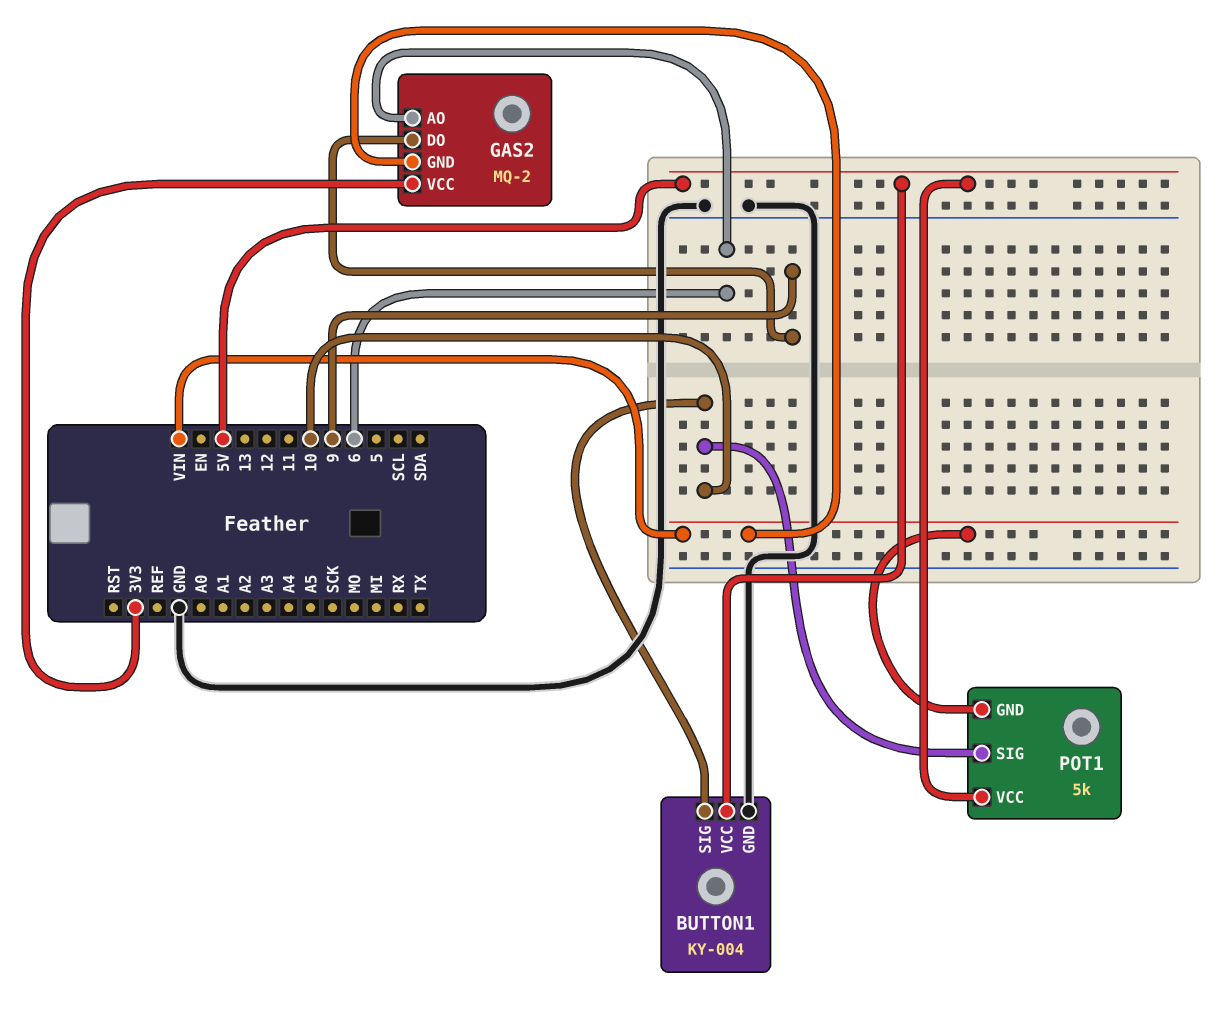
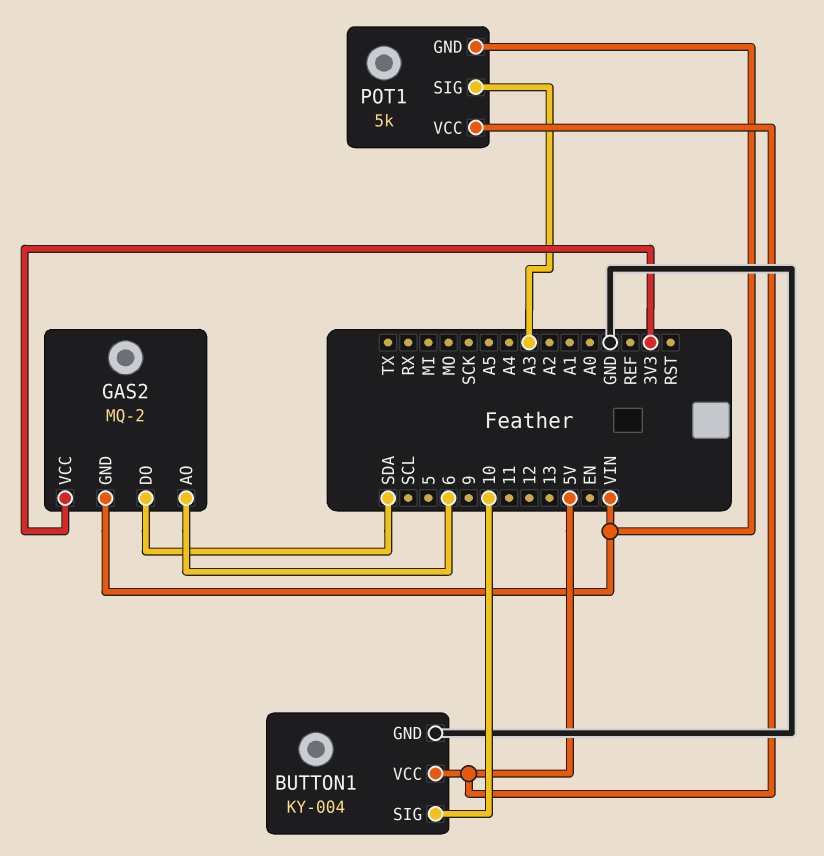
GAS2 pin DO: 9 -> SDA
POT1 pin SIG: 10 -> A3

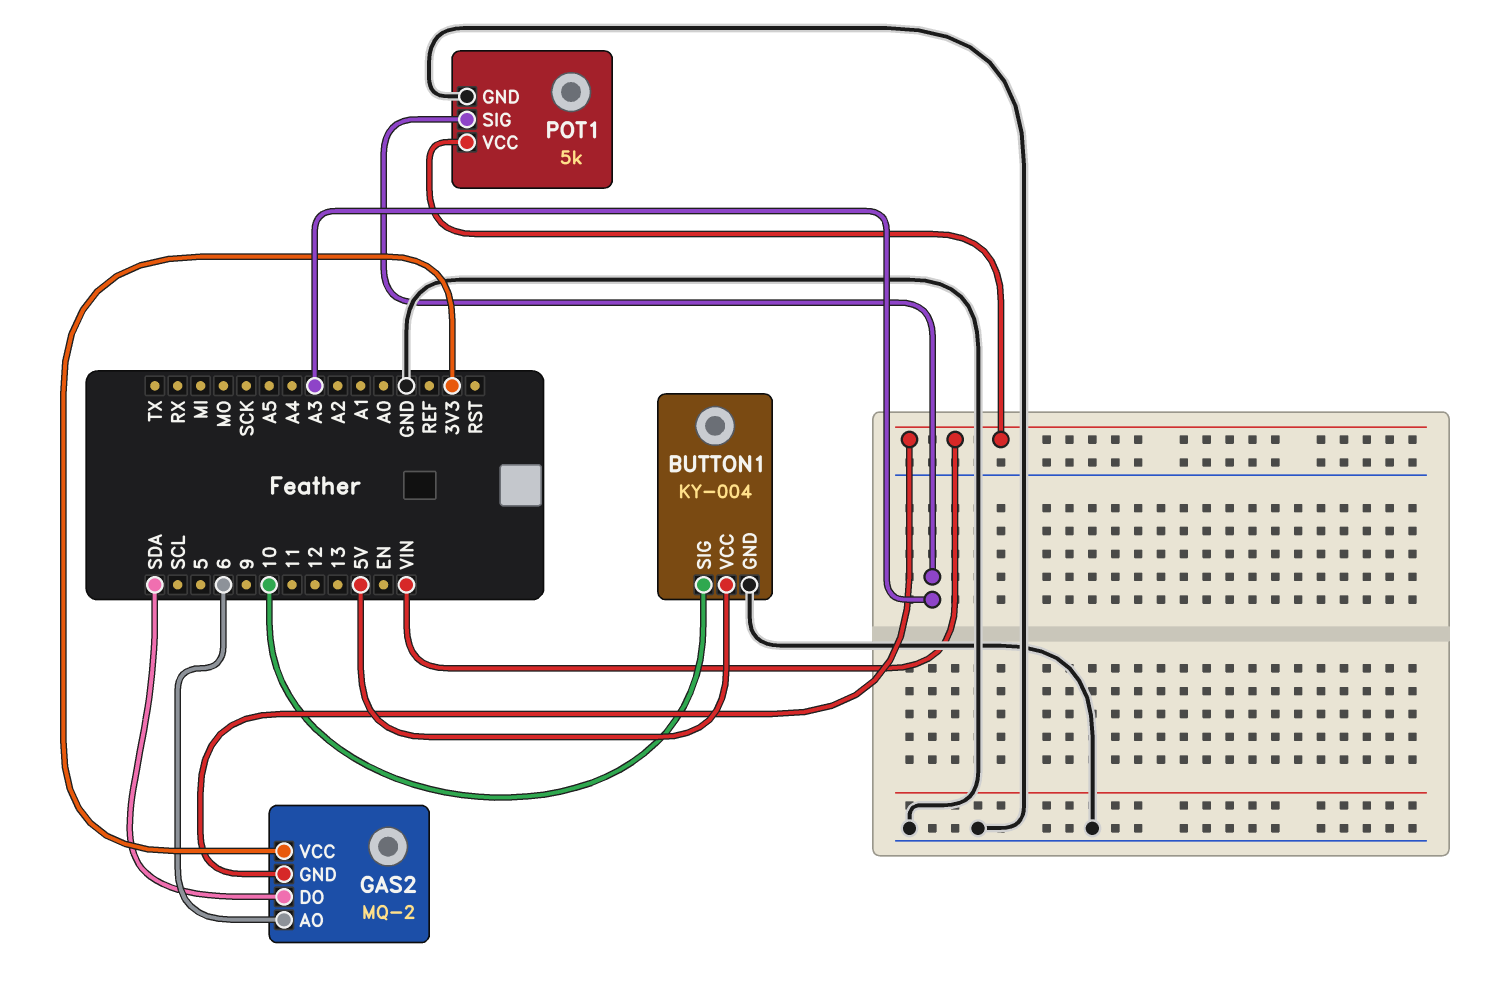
POT1 pin GND: VIN -> GND
POT1 pin VCC: 5V -> VIN

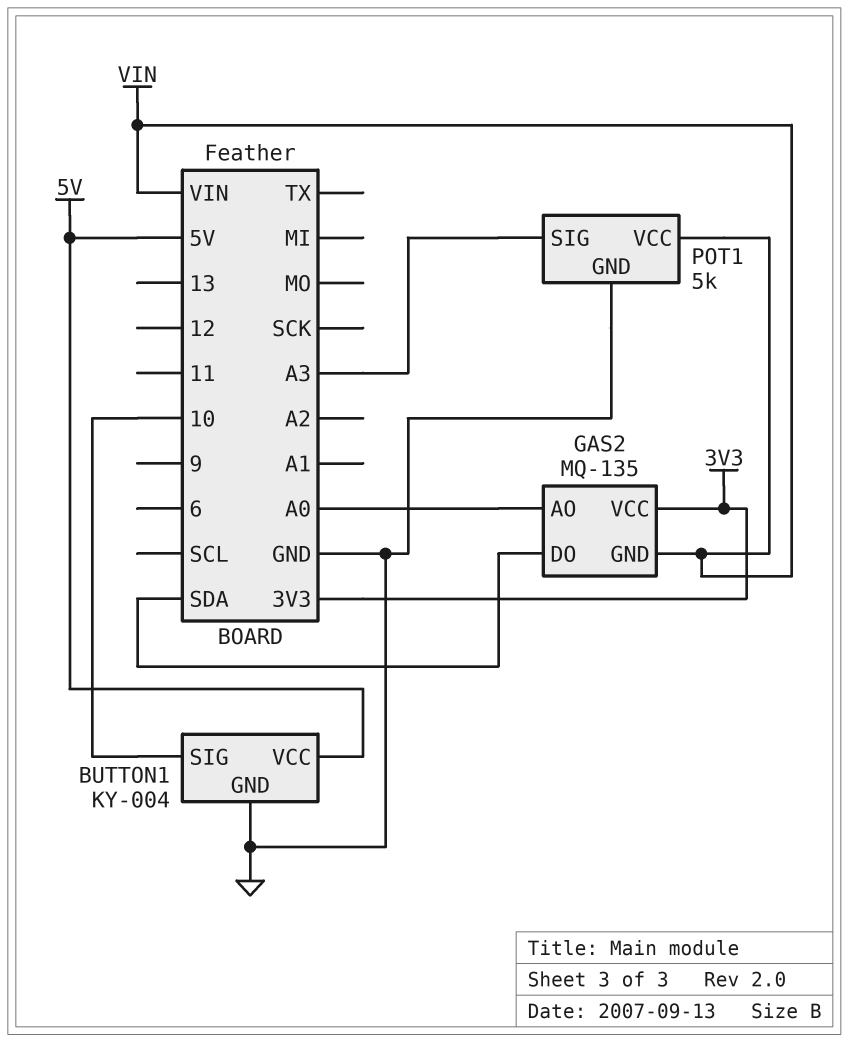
GAS2: MQ-2 -> MQ-135
GAS2 pin AO: 6 -> A0

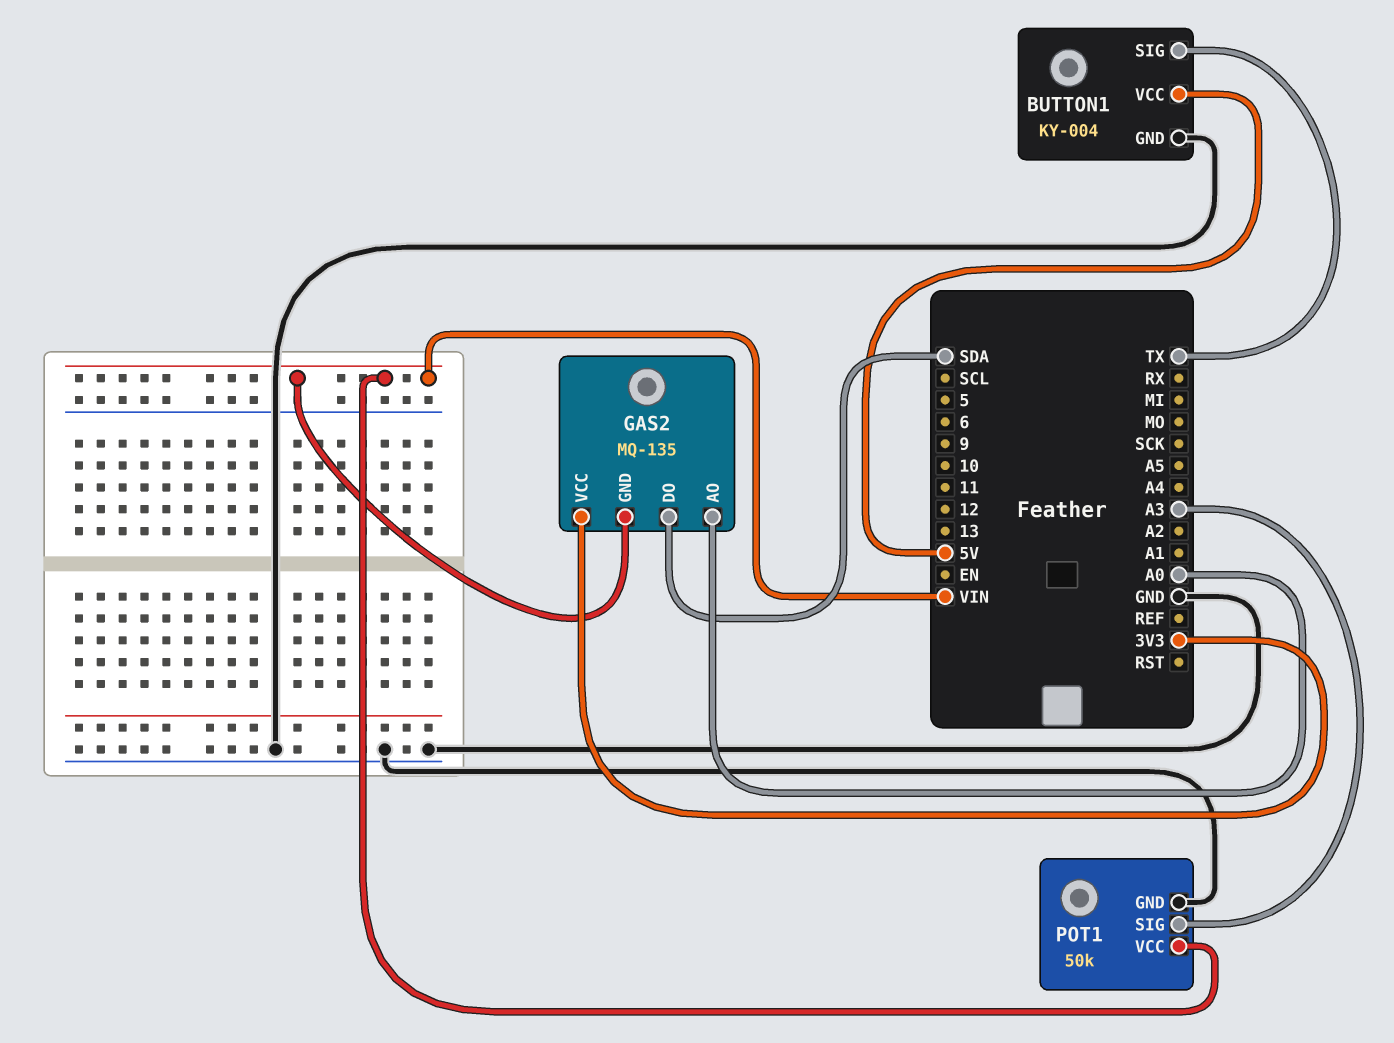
BUTTON1 pin SIG: 10 -> TX
POT1: 5k -> 50k

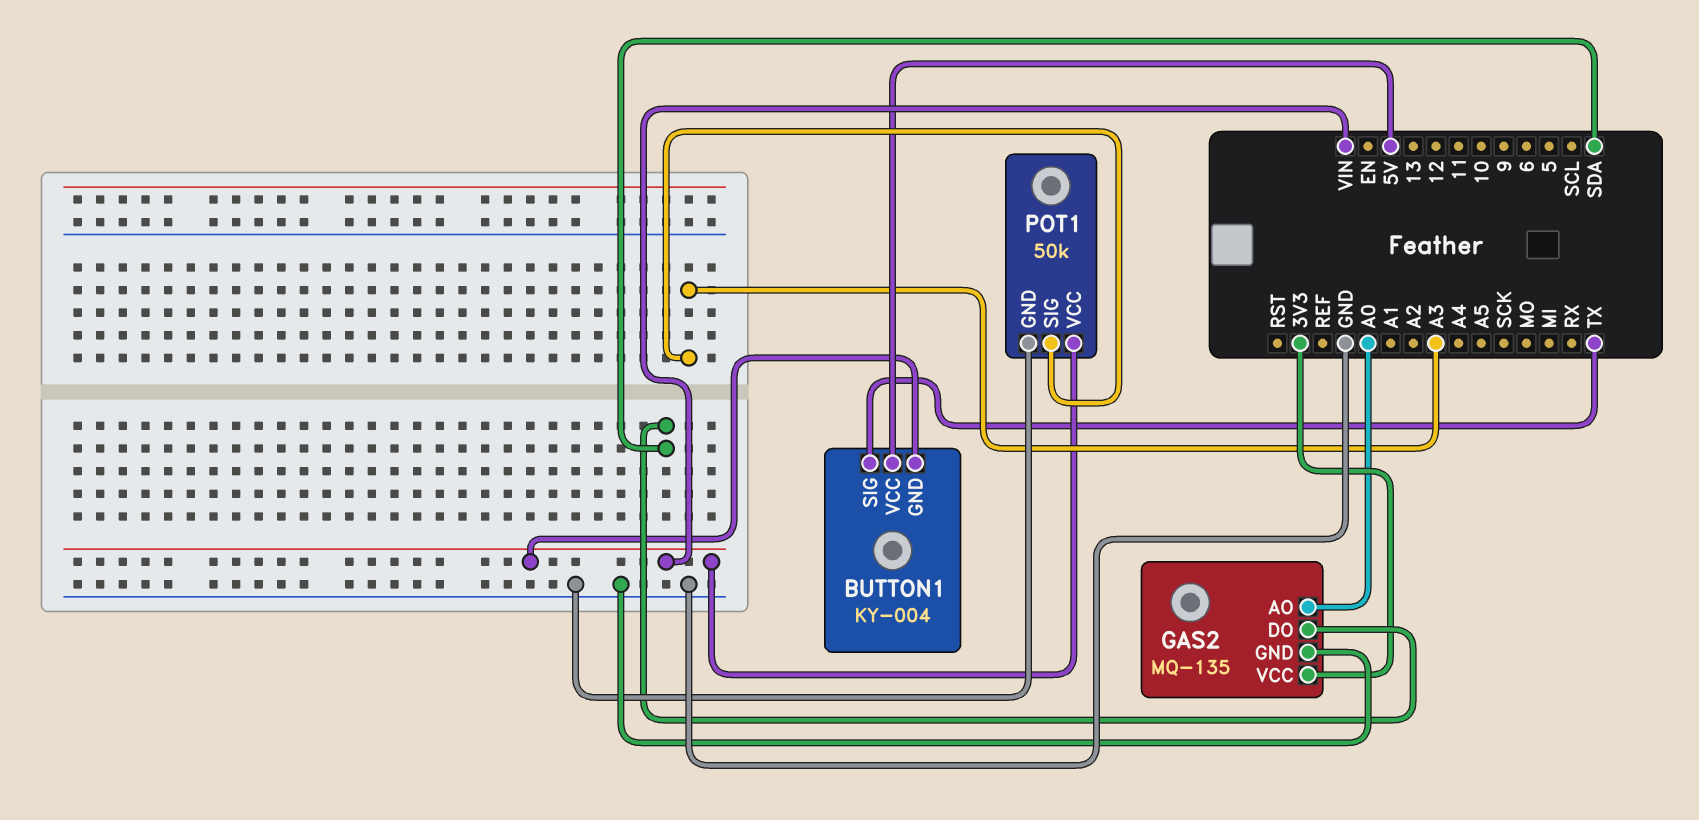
BUTTON1 pin GND: GND -> VIN
GAS2 pin GND: VIN -> GND

